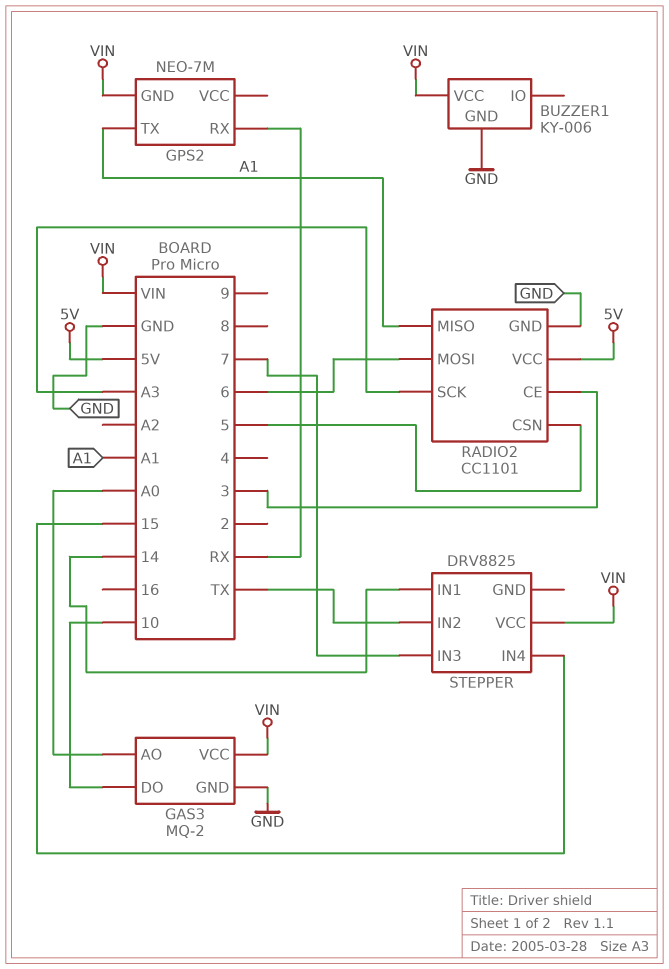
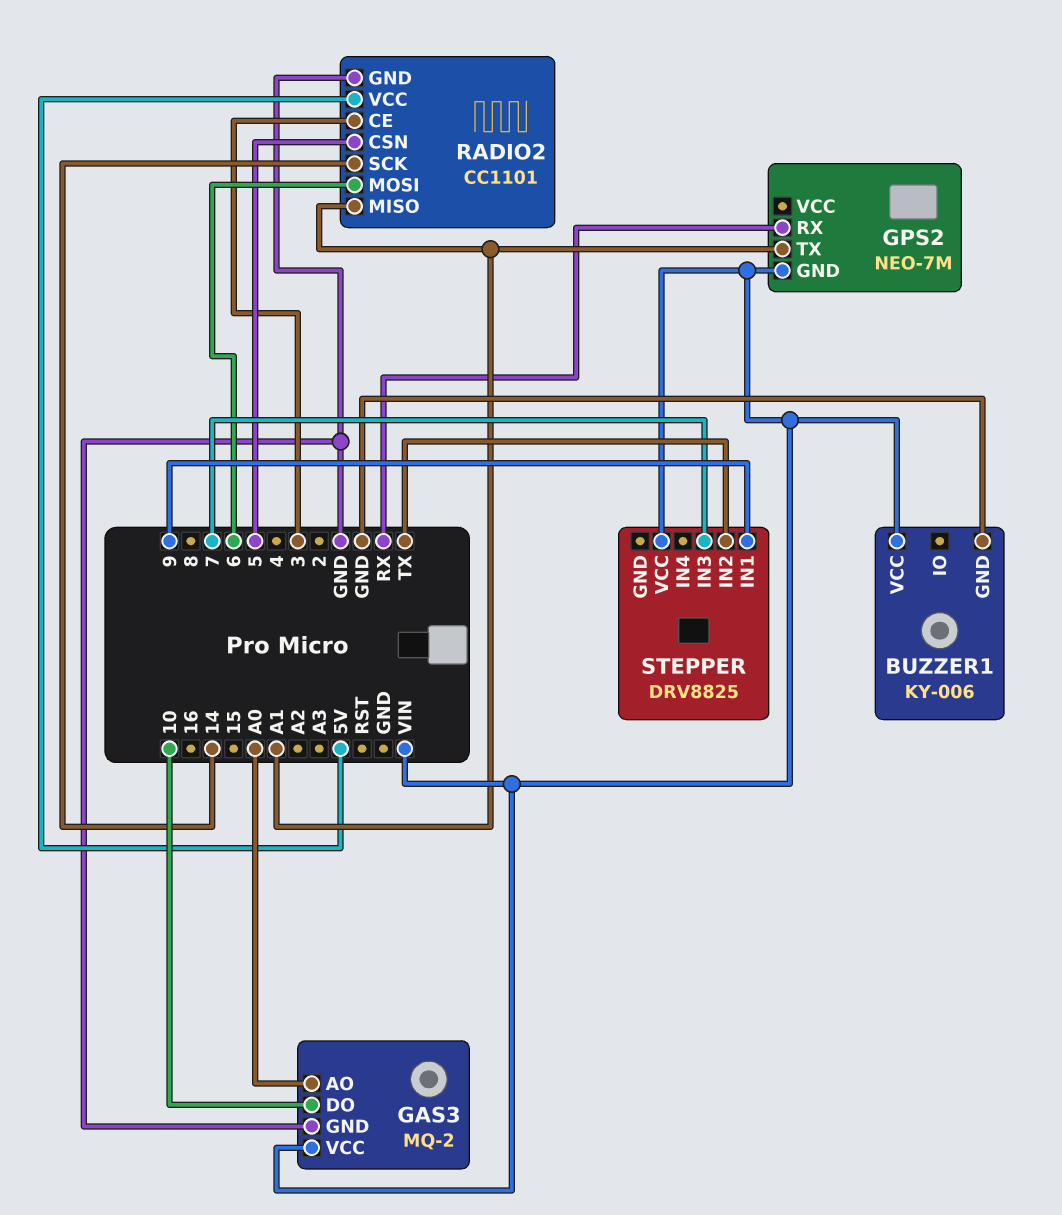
RADIO2 pin SCK: A3 -> 14
STEPPER pin IN1: 14 -> 9
STEPPER pin IN4: 15 -> none

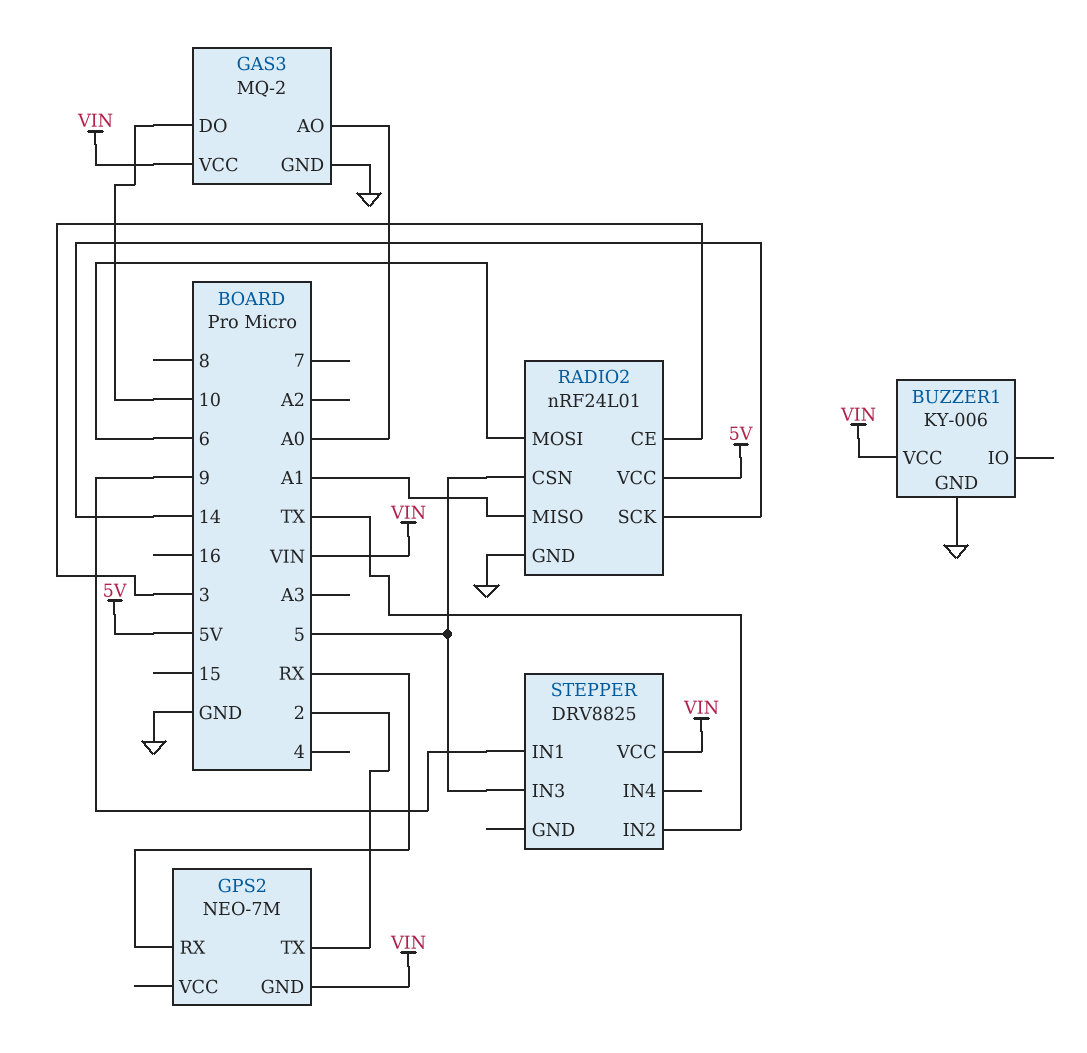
GPS2 pin TX: A1 -> 2
RADIO2: CC1101 -> nRF24L01
STEPPER pin IN3: 7 -> 5

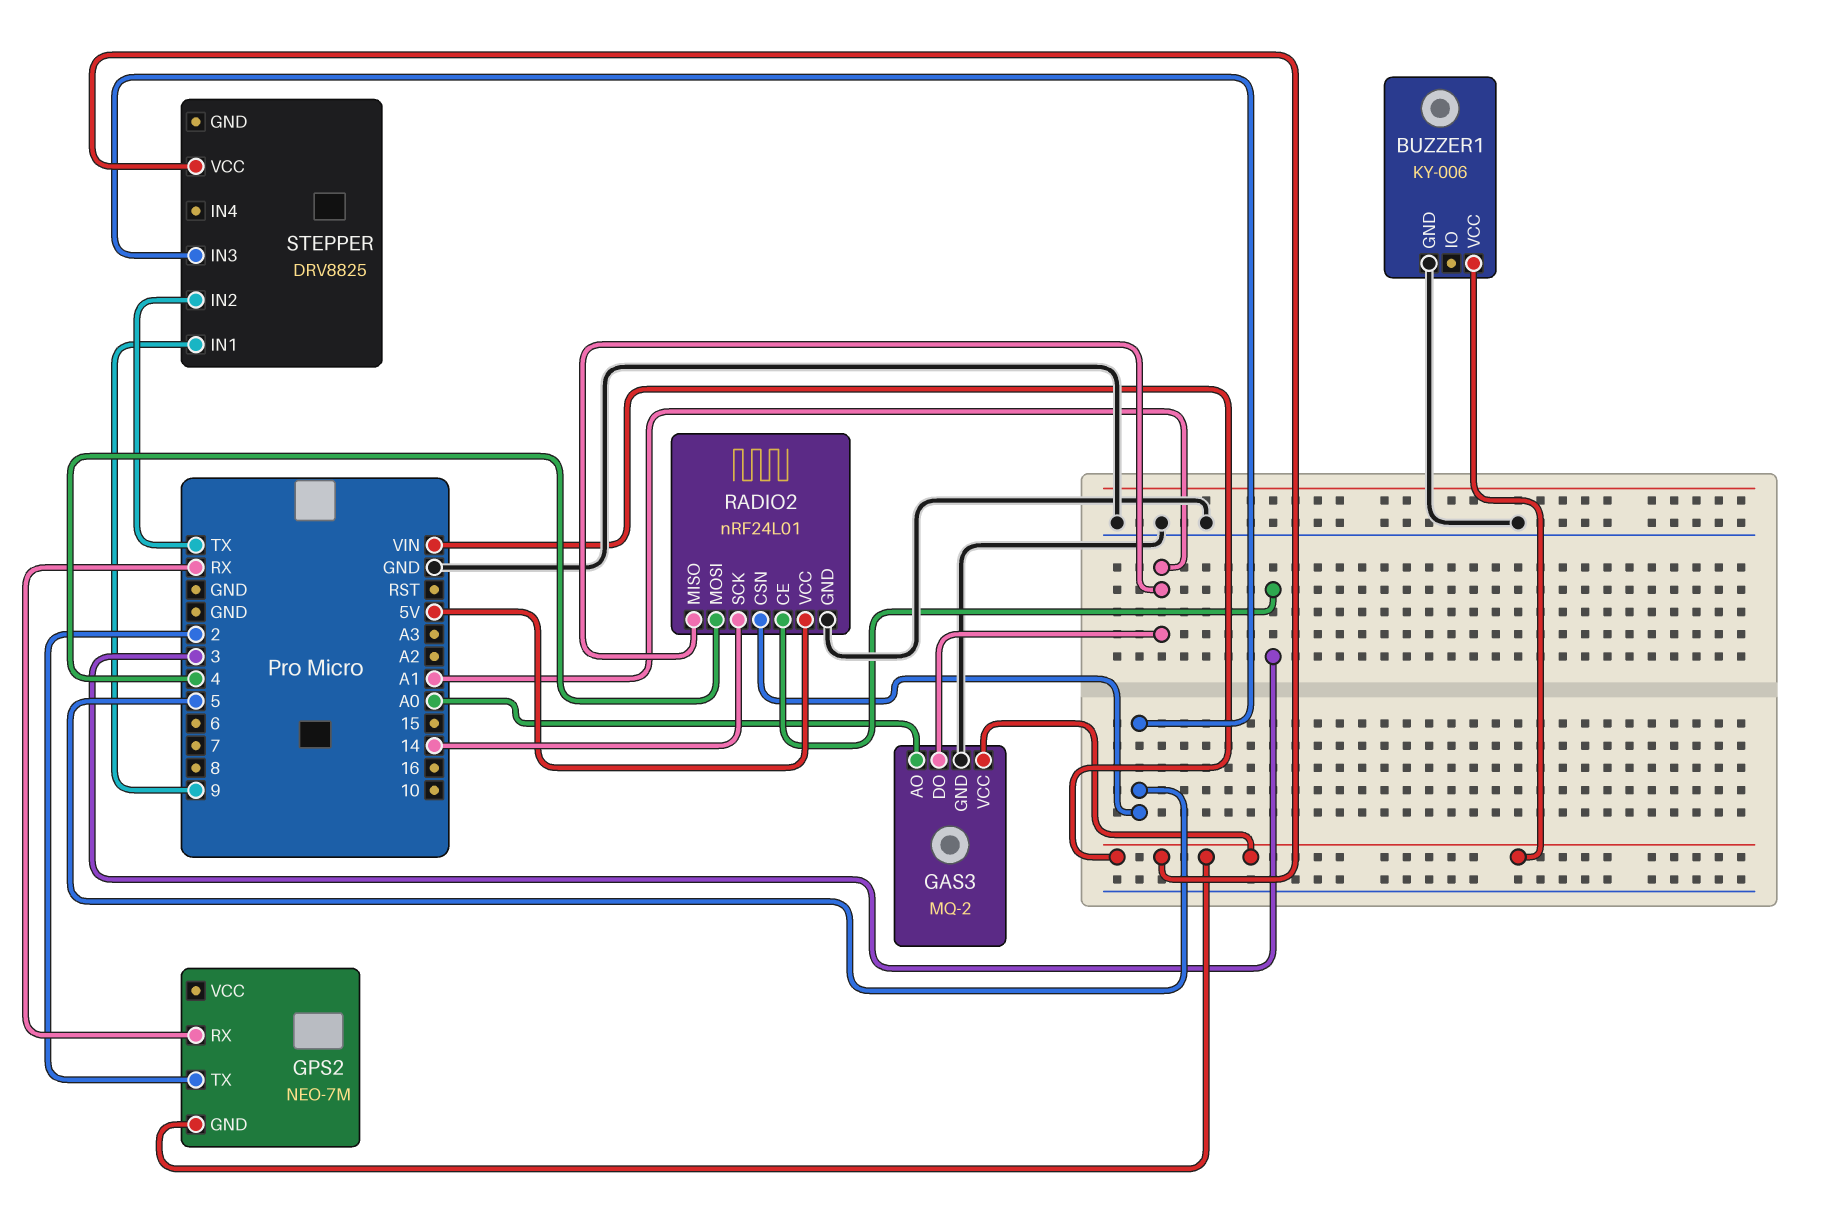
GAS3 pin DO: 10 -> A1
RADIO2 pin MOSI: 6 -> 4

